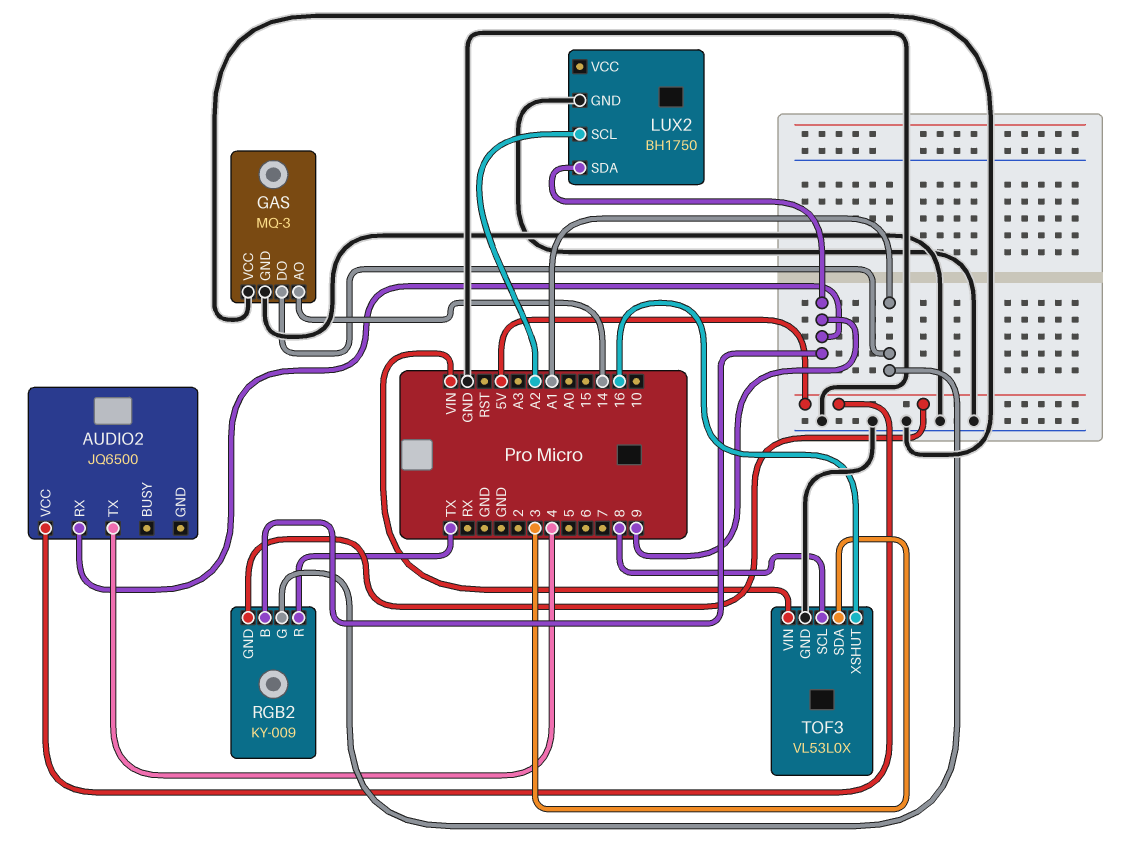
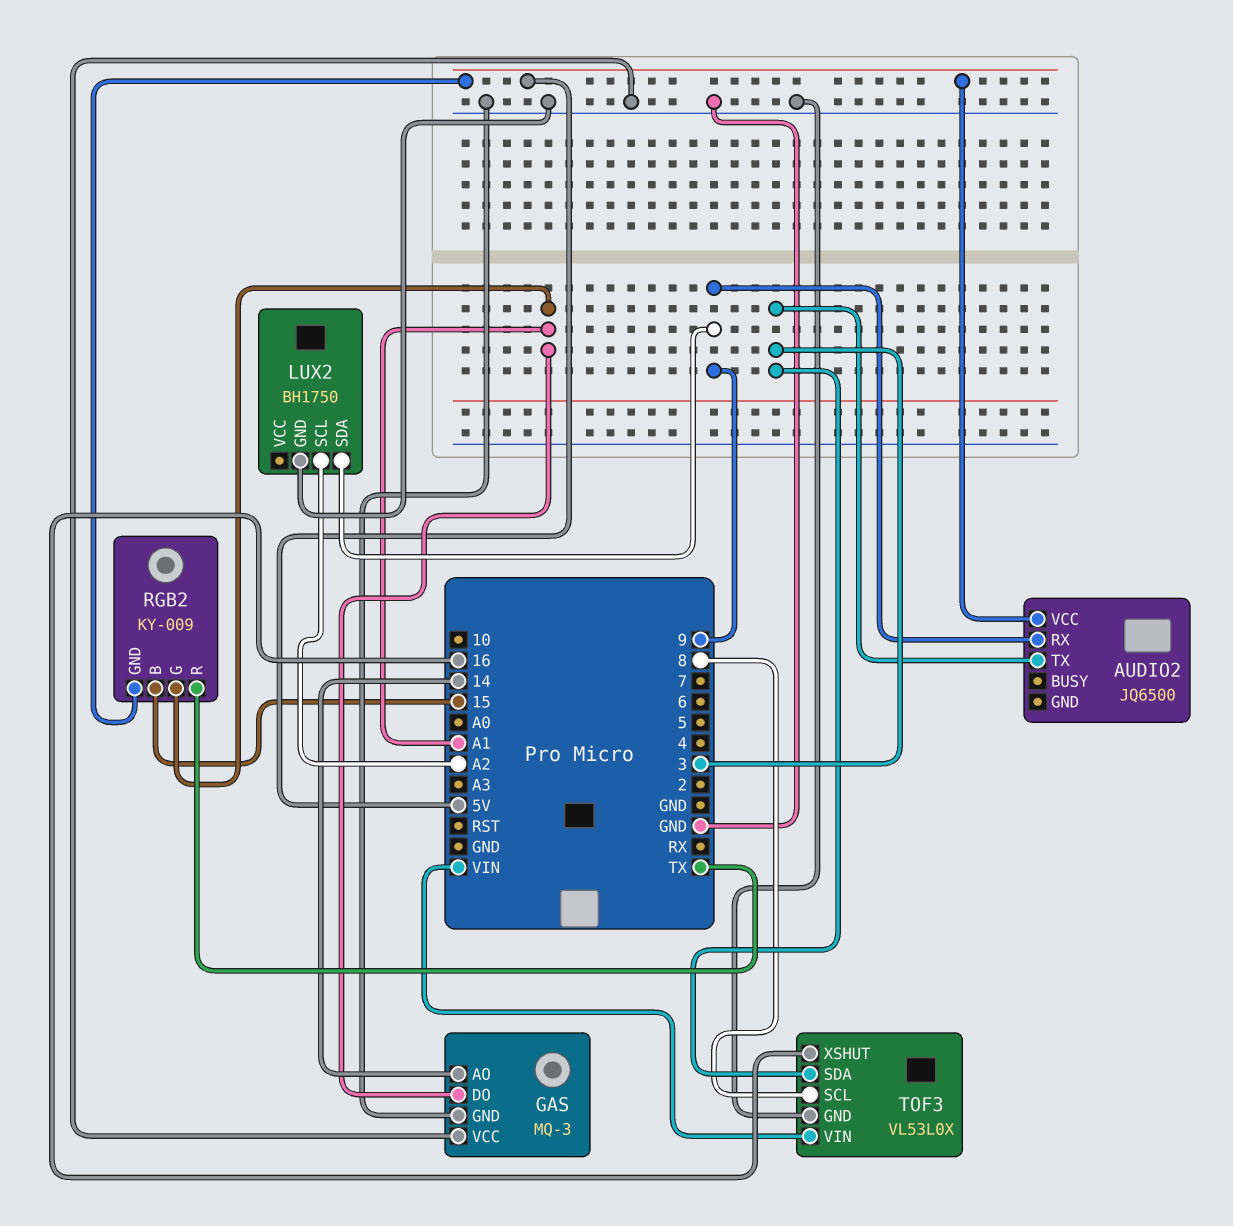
AUDIO2 pin TX: 4 -> 3
RGB2 pin B: 9 -> 15

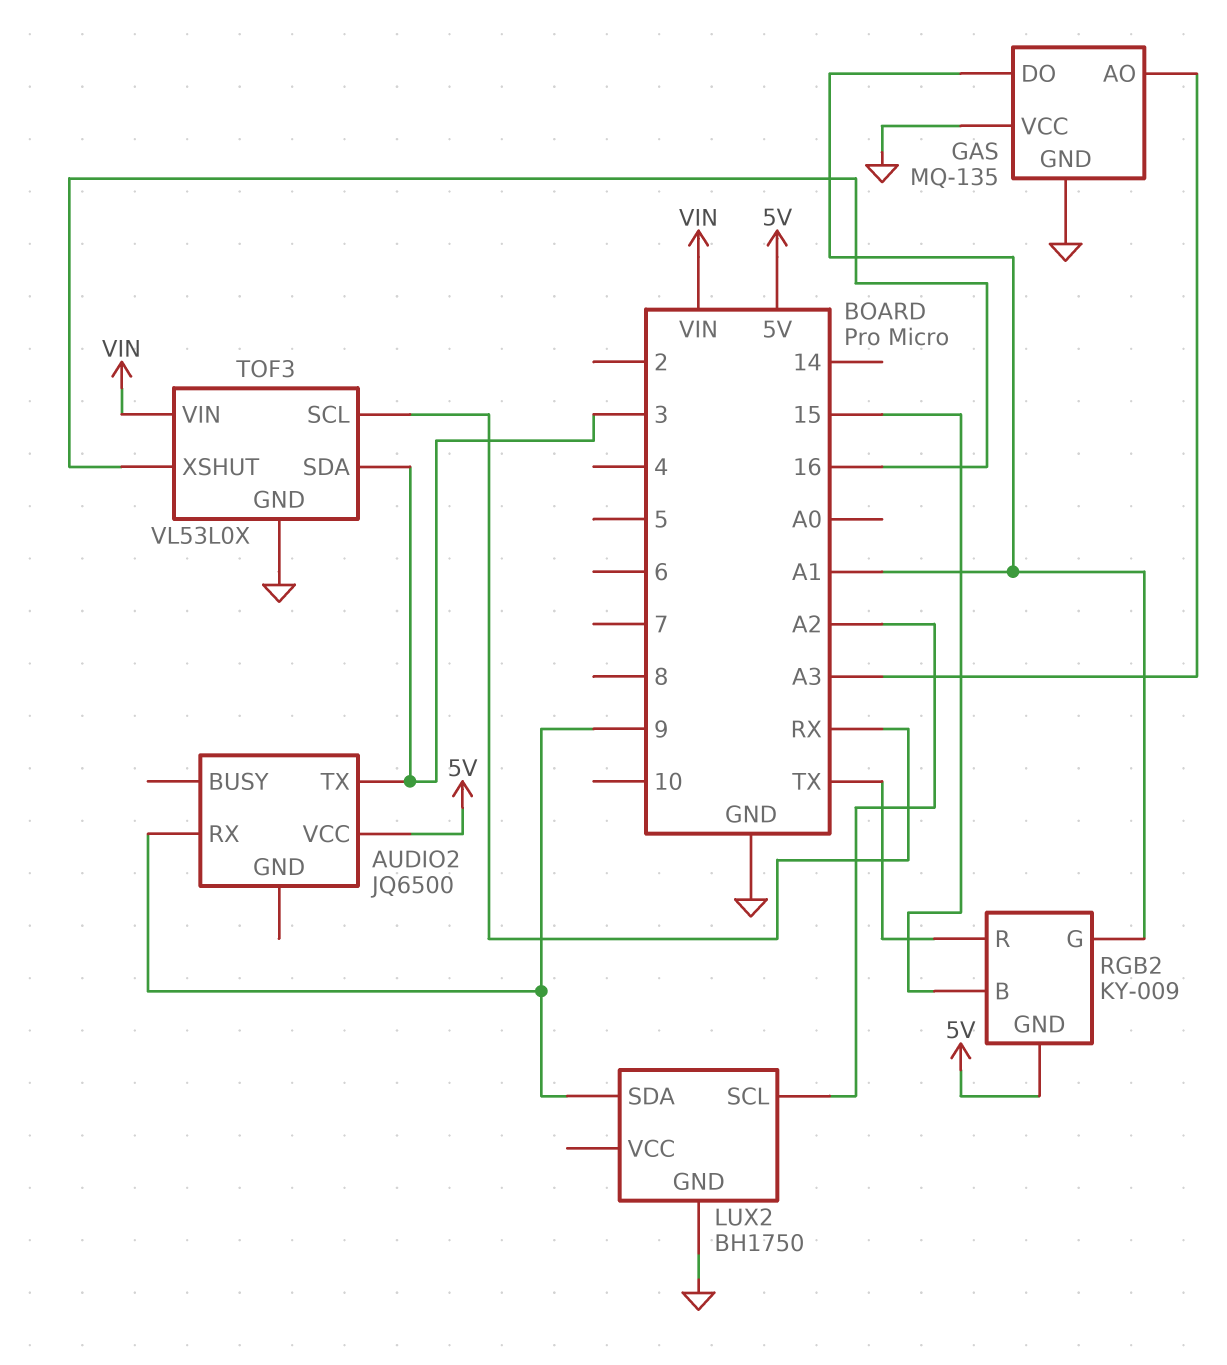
GAS: MQ-3 -> MQ-135
GAS pin AO: 14 -> A3
TOF3 pin SCL: 8 -> RX

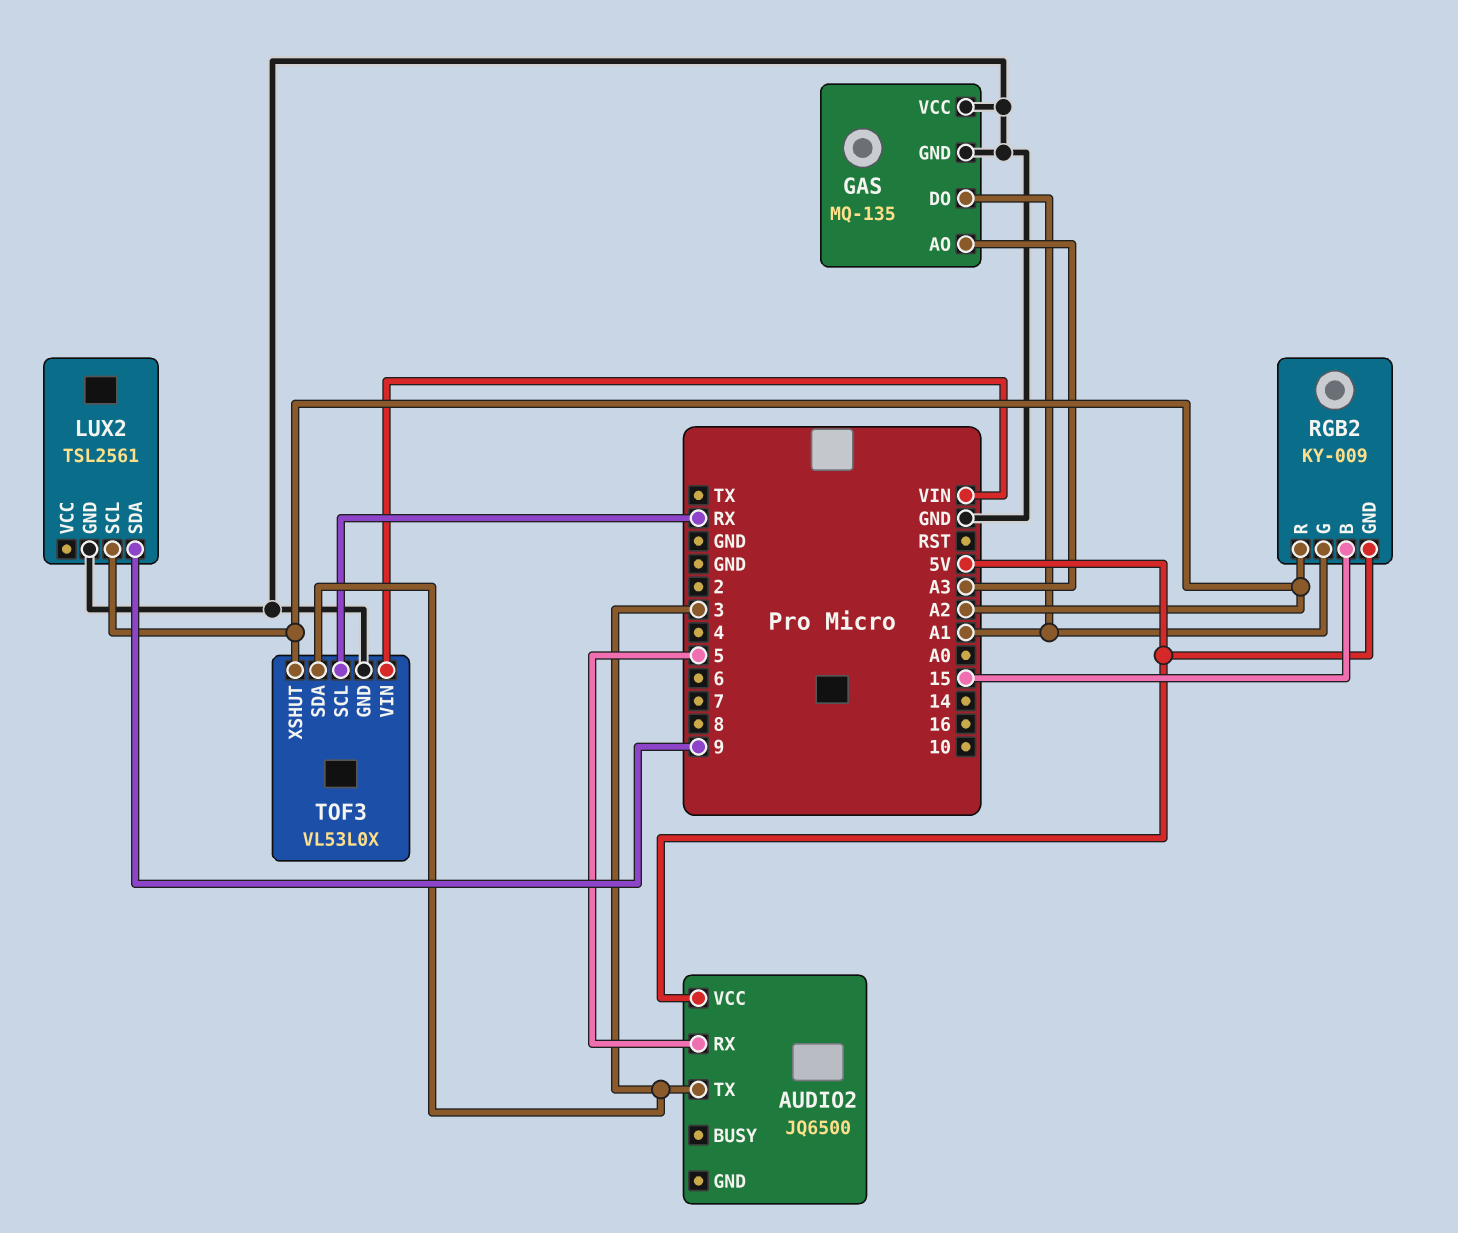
AUDIO2 pin RX: 9 -> 5
LUX2: BH1750 -> TSL2561
RGB2 pin R: TX -> A2
TOF3 pin XSHUT: 16 -> A2

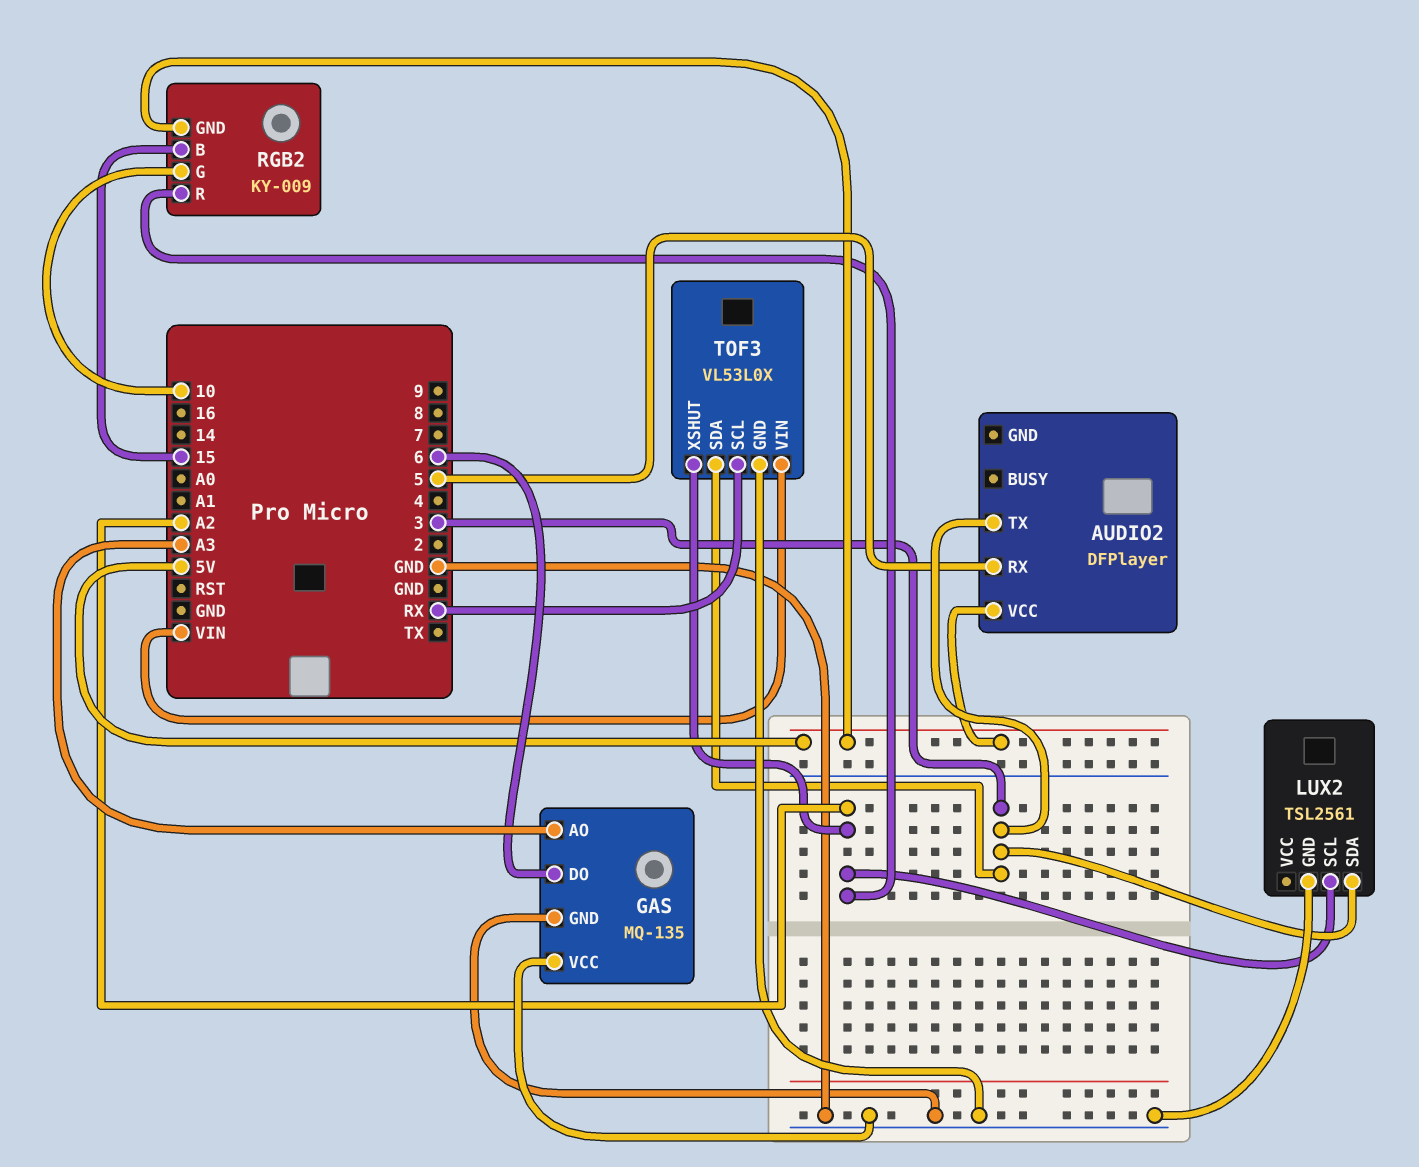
AUDIO2: JQ6500 -> DFPlayer
GAS pin DO: A1 -> 6
LUX2 pin SDA: 9 -> 3
RGB2 pin G: A1 -> 10

